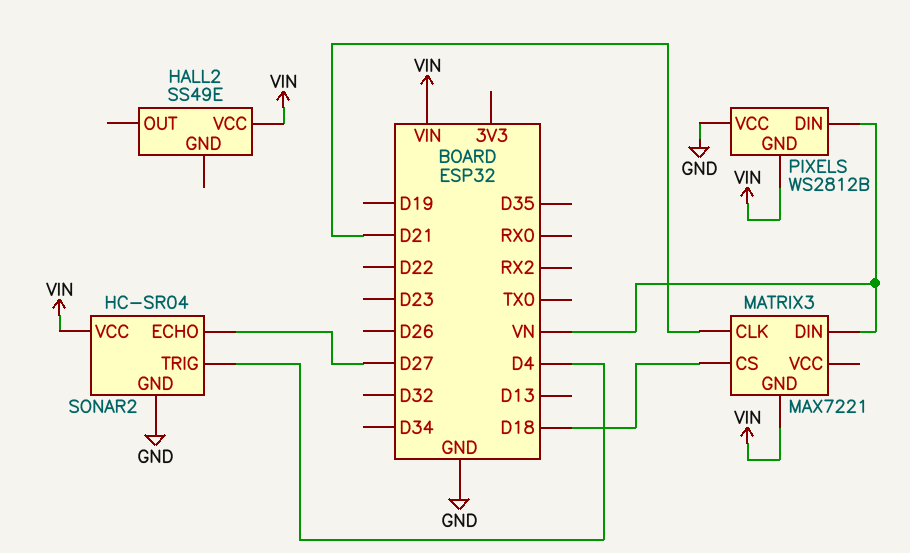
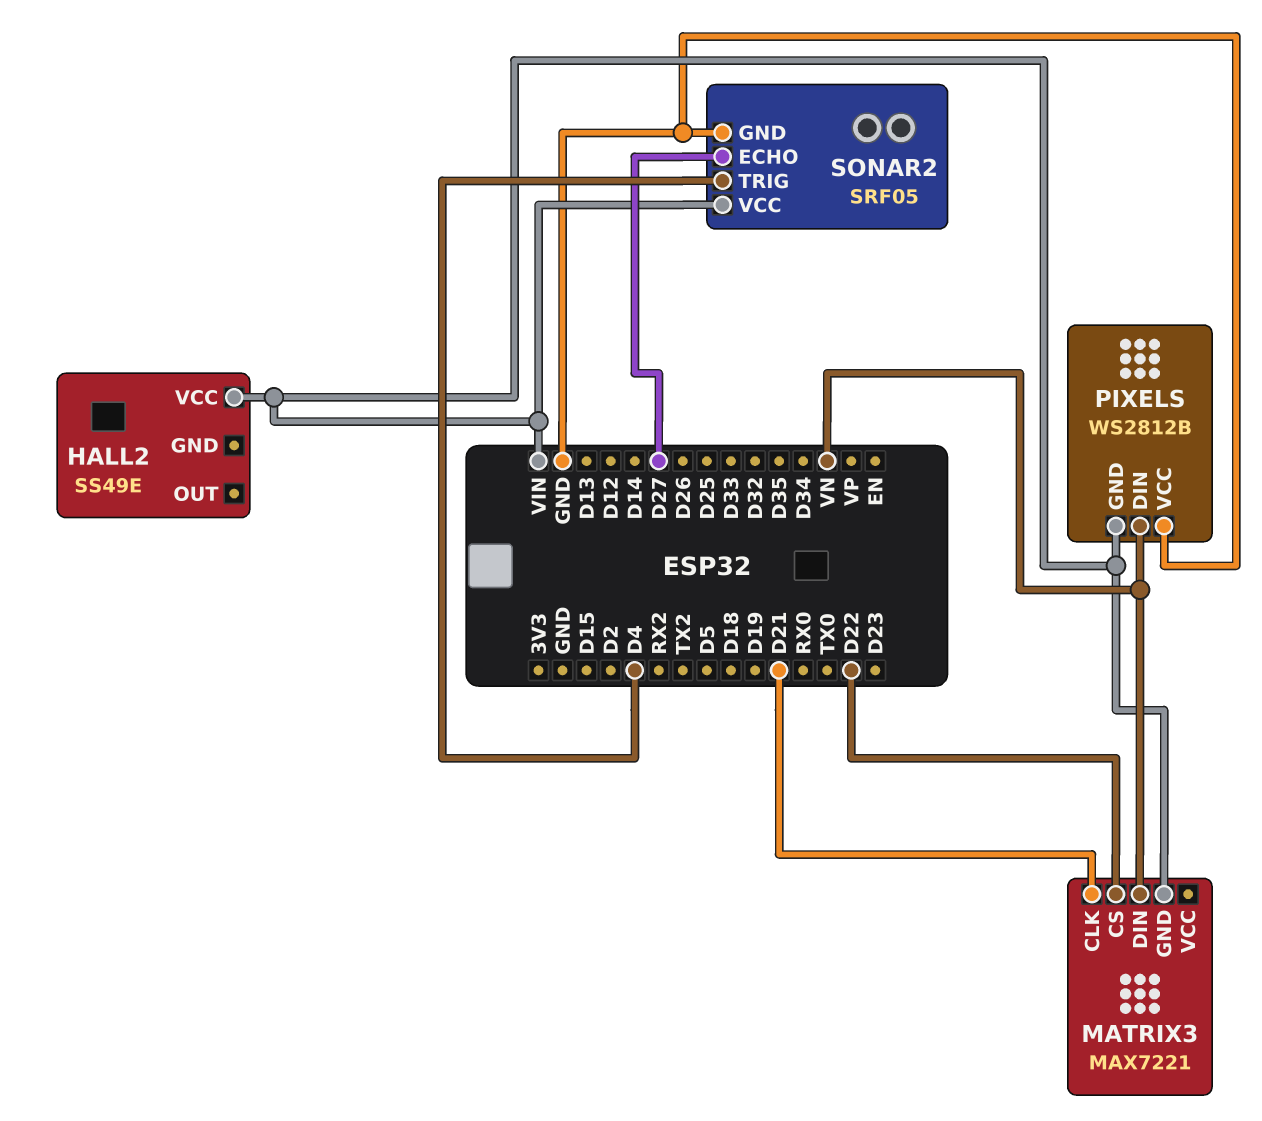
MATRIX3 pin CS: D18 -> D22
SONAR2: HC-SR04 -> SRF05

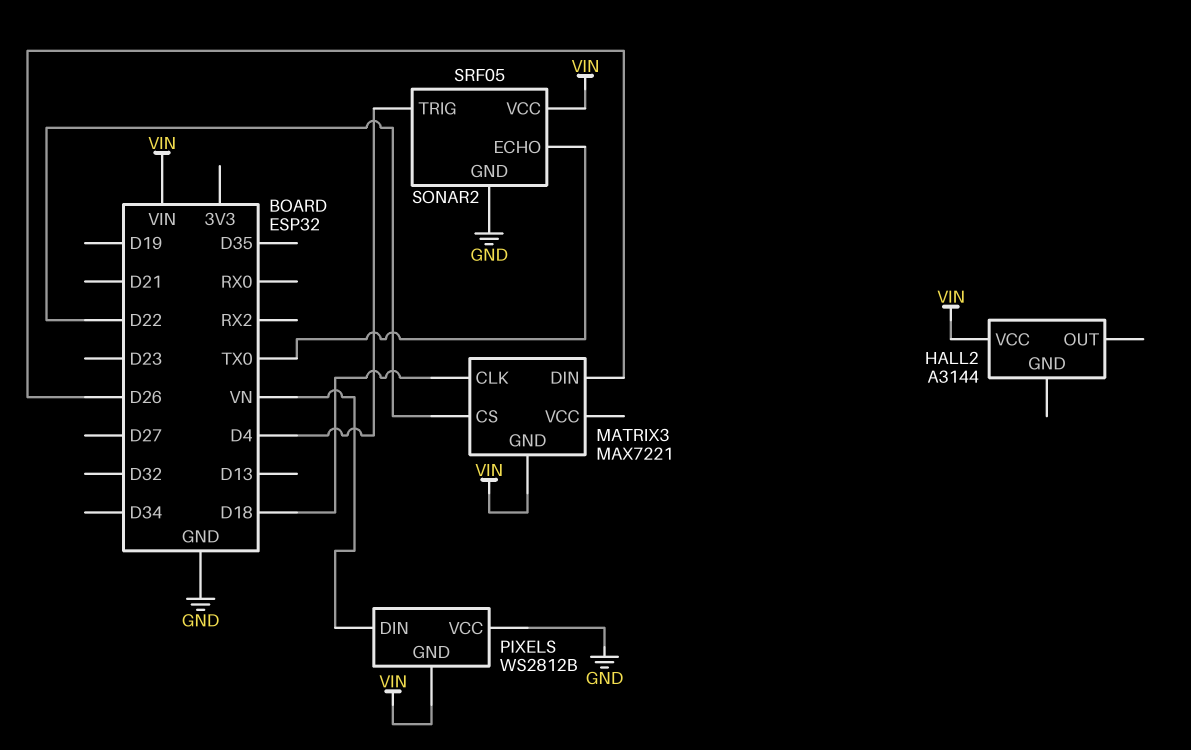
HALL2: SS49E -> A3144
MATRIX3 pin CLK: D21 -> D18
MATRIX3 pin DIN: VN -> D26
SONAR2 pin ECHO: D27 -> TX0

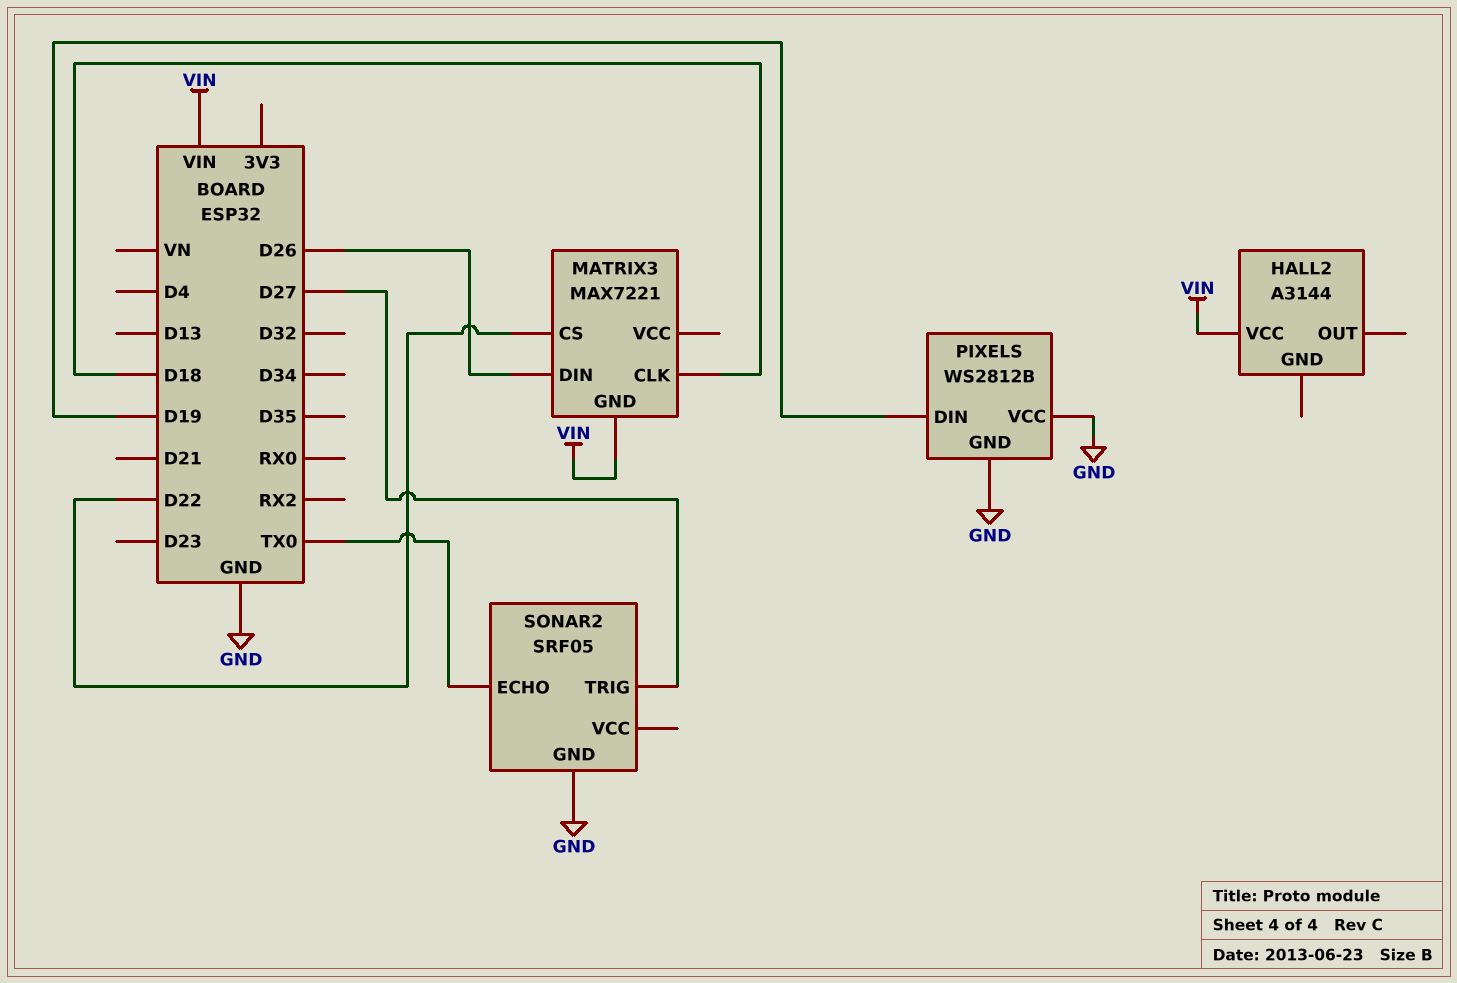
PIXELS pin DIN: VN -> D19
PIXELS pin GND: VIN -> GND
SONAR2 pin TRIG: D4 -> D27
SONAR2 pin VCC: VIN -> none

